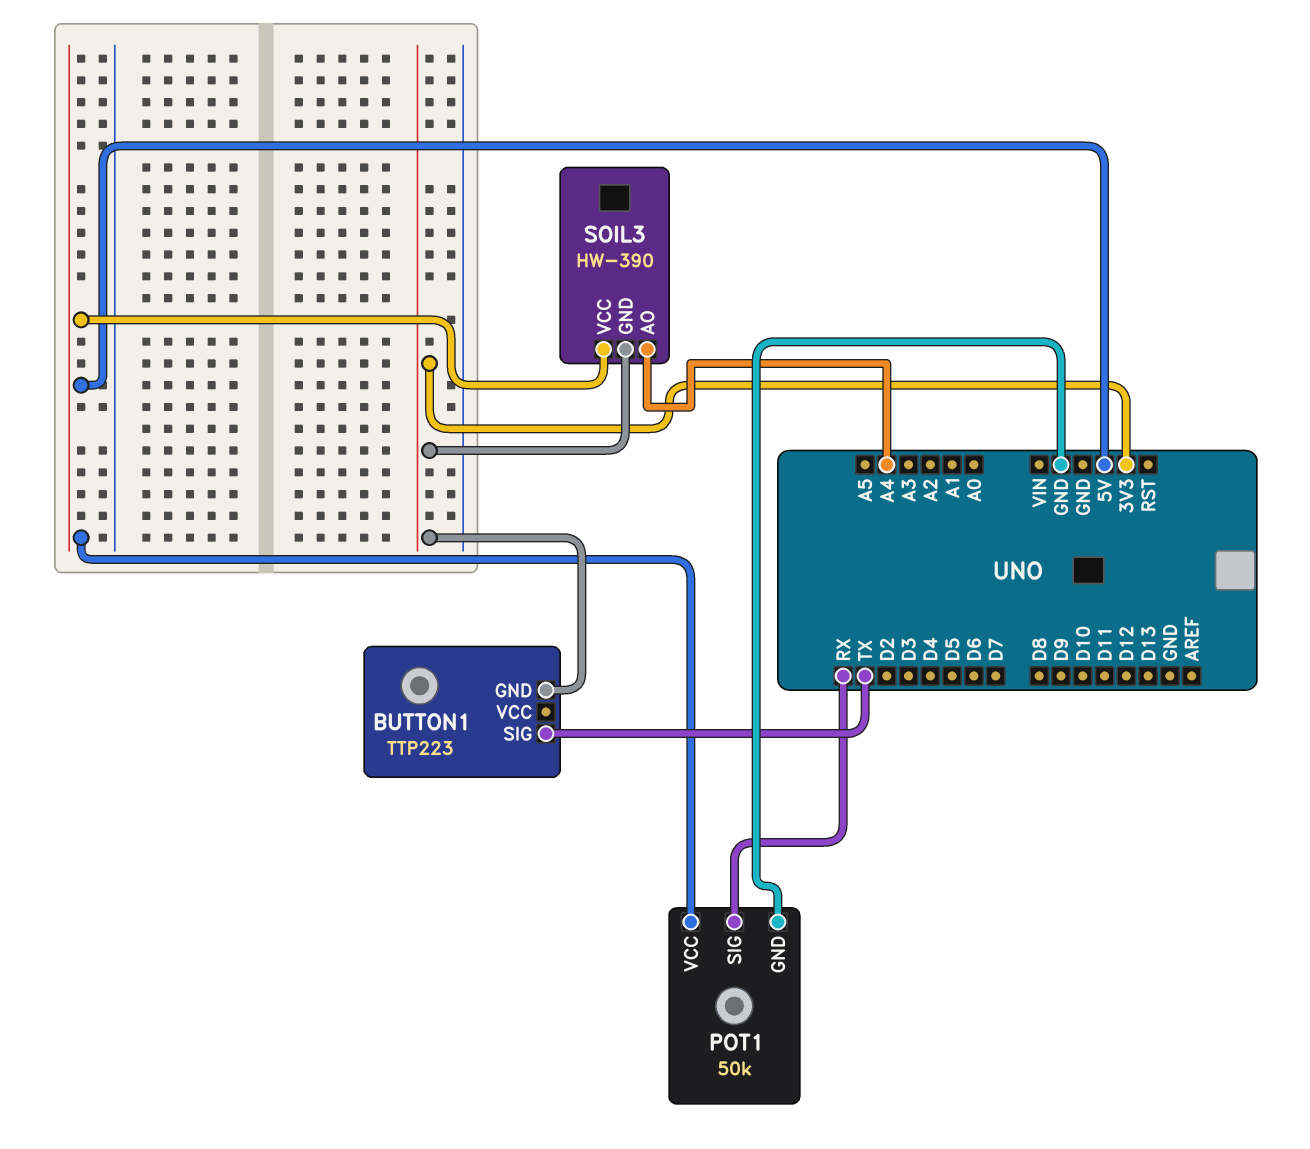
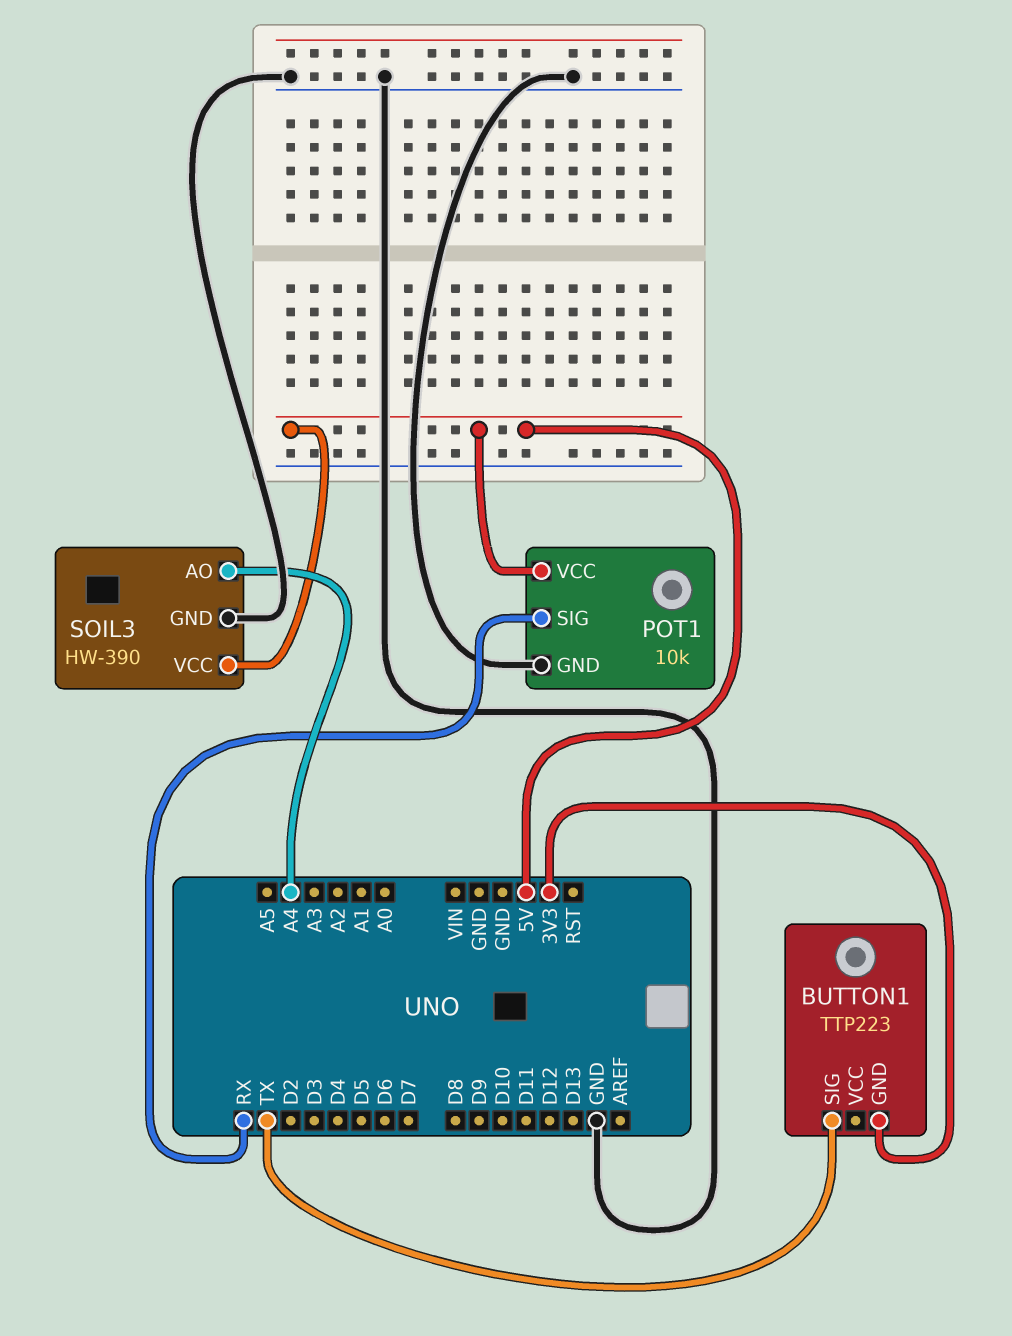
POT1: 50k -> 10k
SOIL3 pin GND: 3V3 -> GND

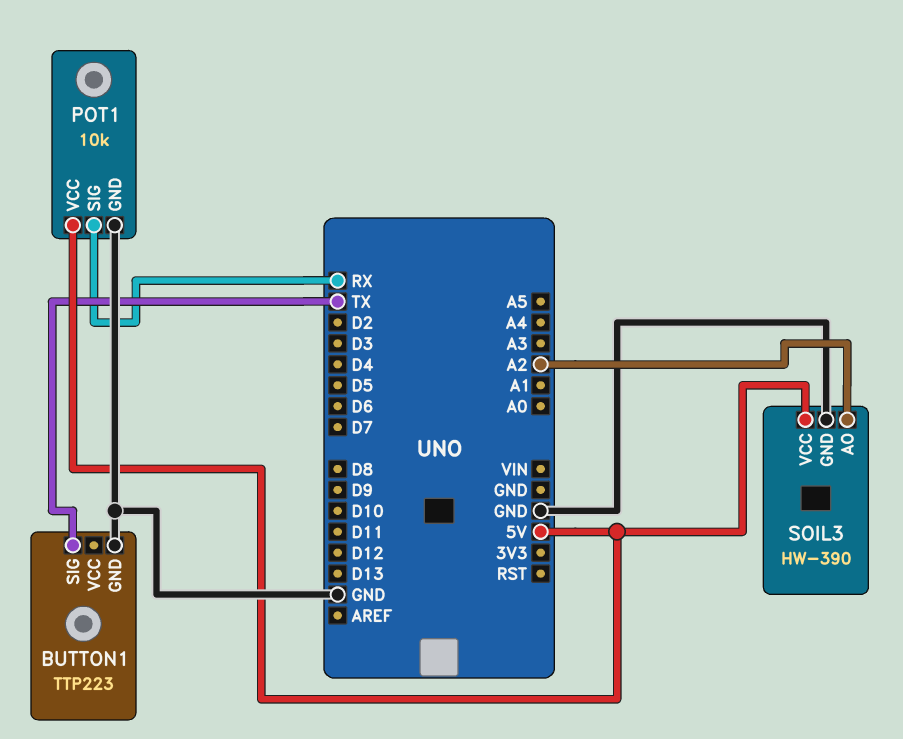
BUTTON1 pin GND: 3V3 -> GND
SOIL3 pin AO: A4 -> A2

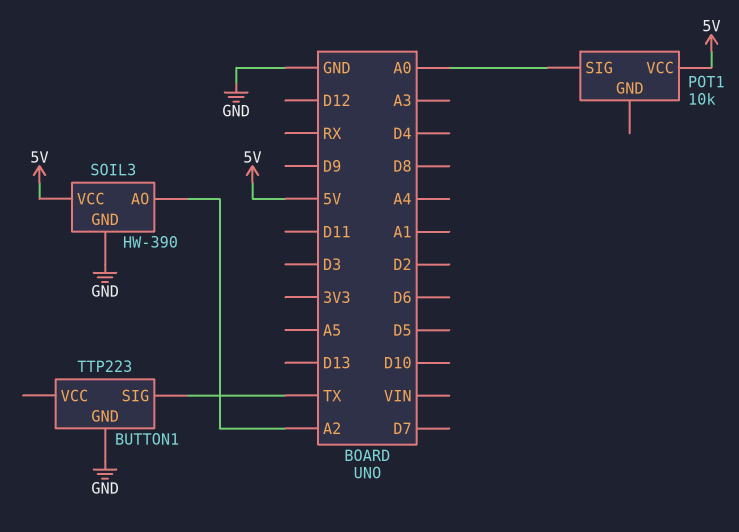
POT1 pin GND: GND -> none
POT1 pin SIG: RX -> A0

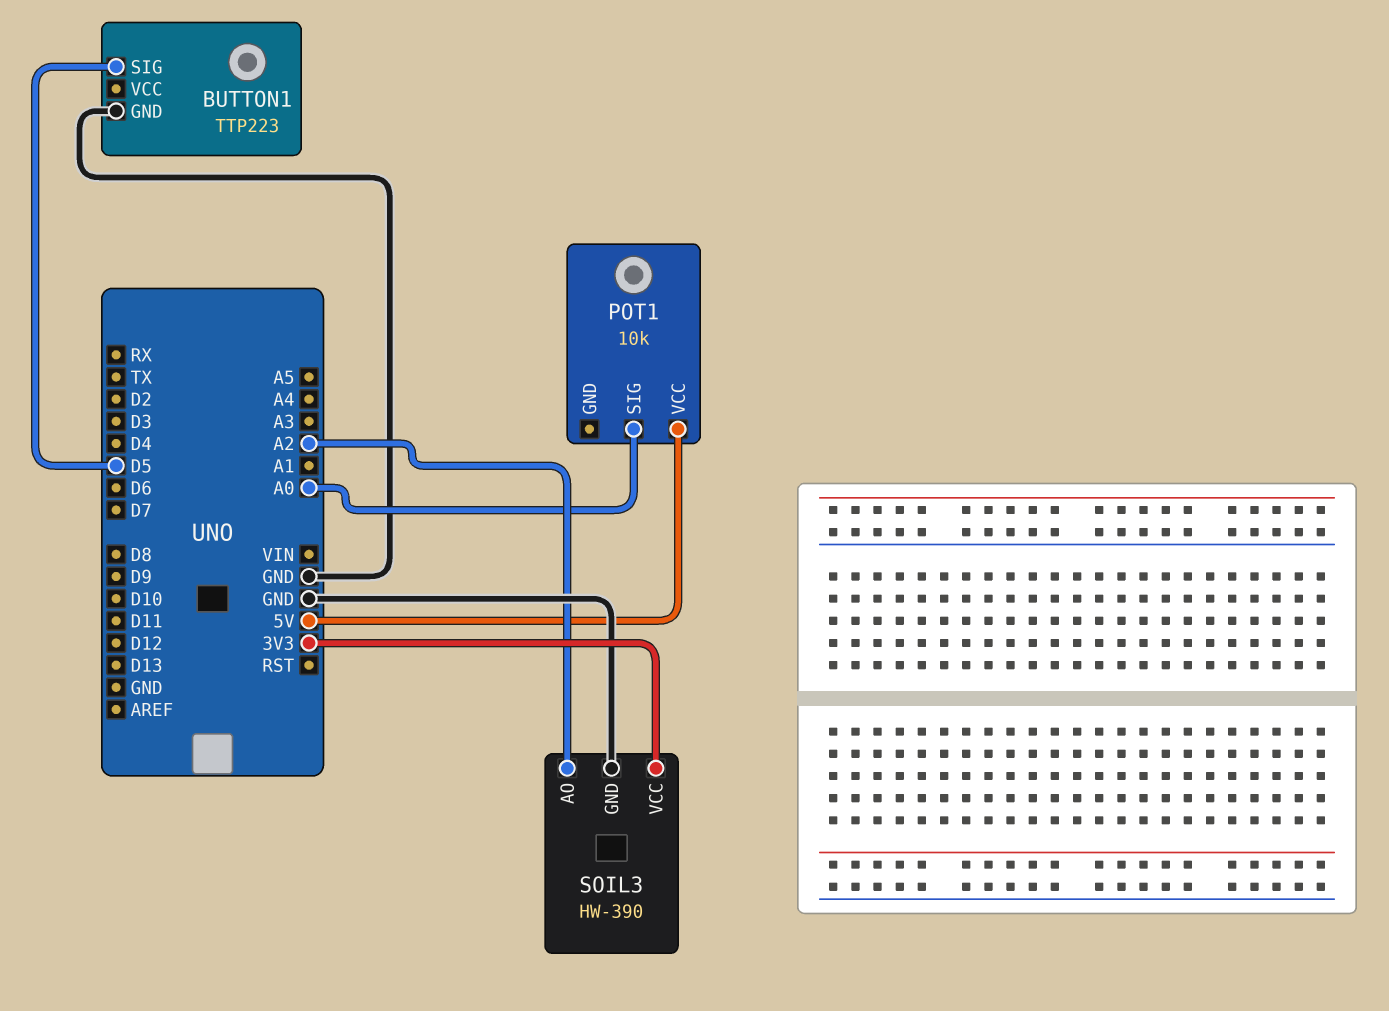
BUTTON1 pin SIG: TX -> D5
SOIL3 pin VCC: 5V -> 3V3

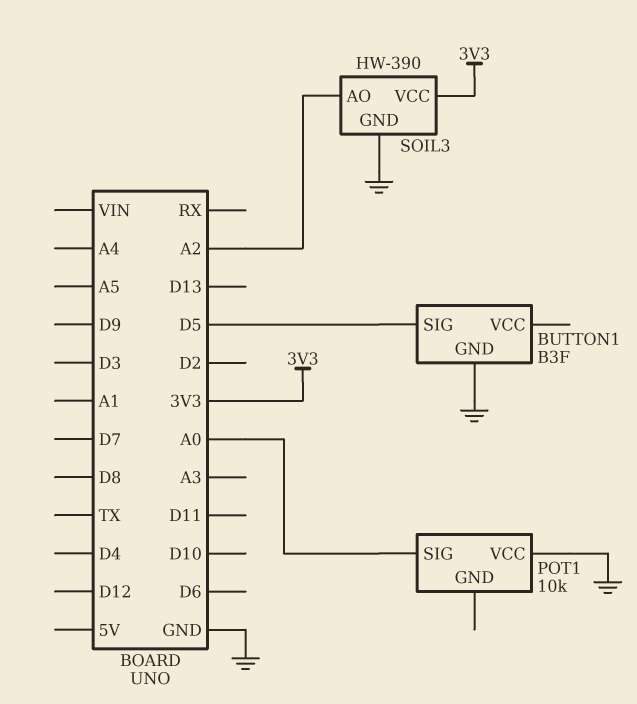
BUTTON1: TTP223 -> B3F
POT1 pin VCC: 5V -> GND

